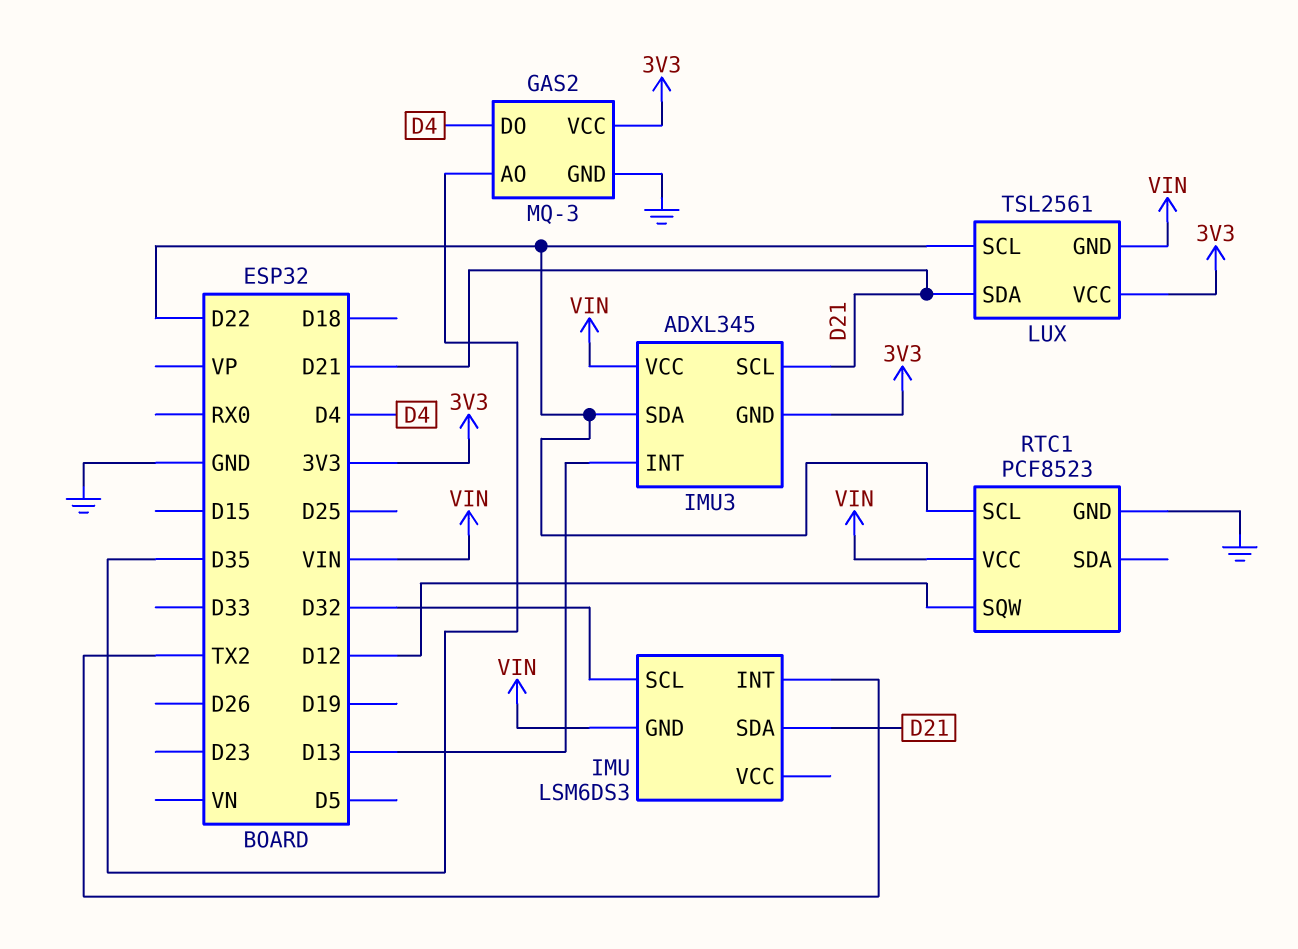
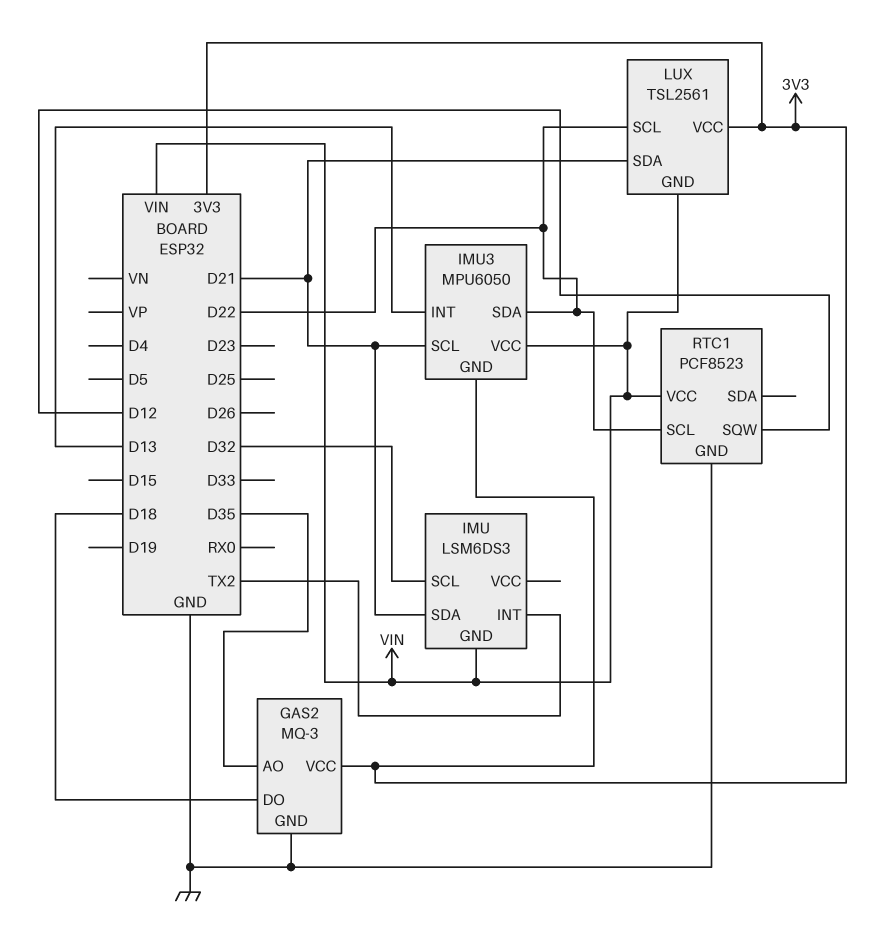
GAS2 pin DO: D4 -> D18
IMU3: ADXL345 -> MPU6050

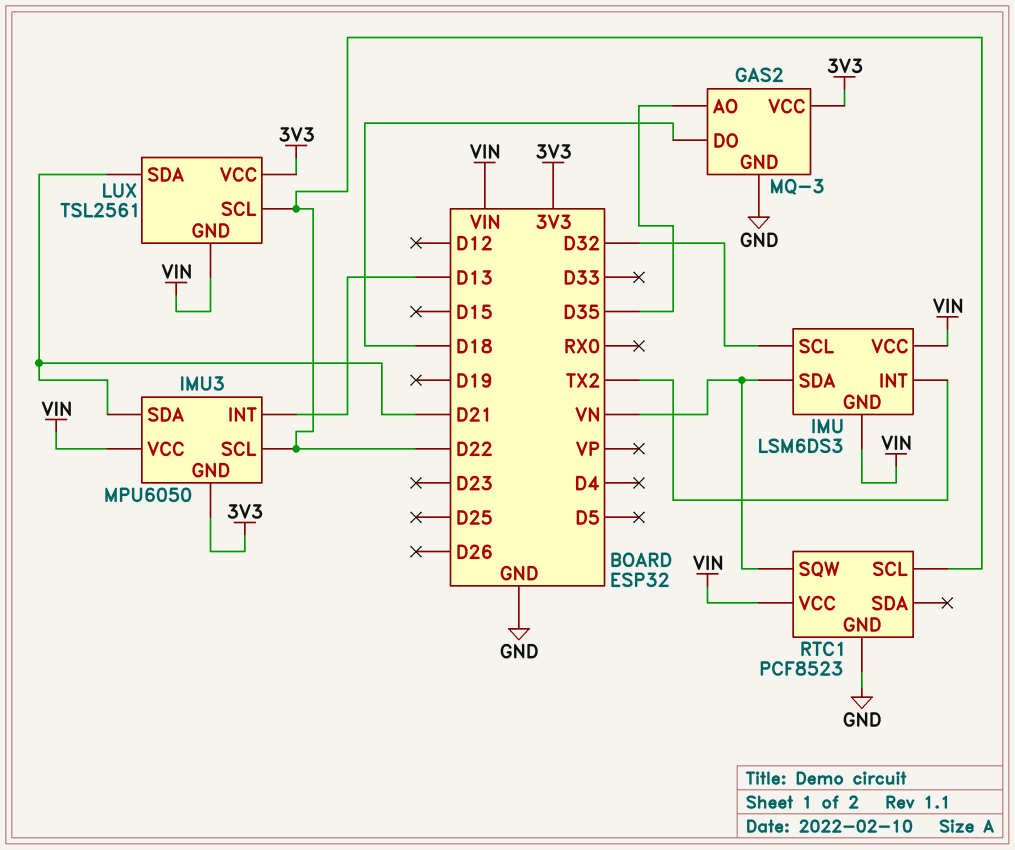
IMU pin SDA: D21 -> VN
IMU pin VCC: none -> VIN
IMU3 pin SCL: D21 -> D22
IMU3 pin SDA: D22 -> D21
RTC1 pin SQW: D12 -> VN

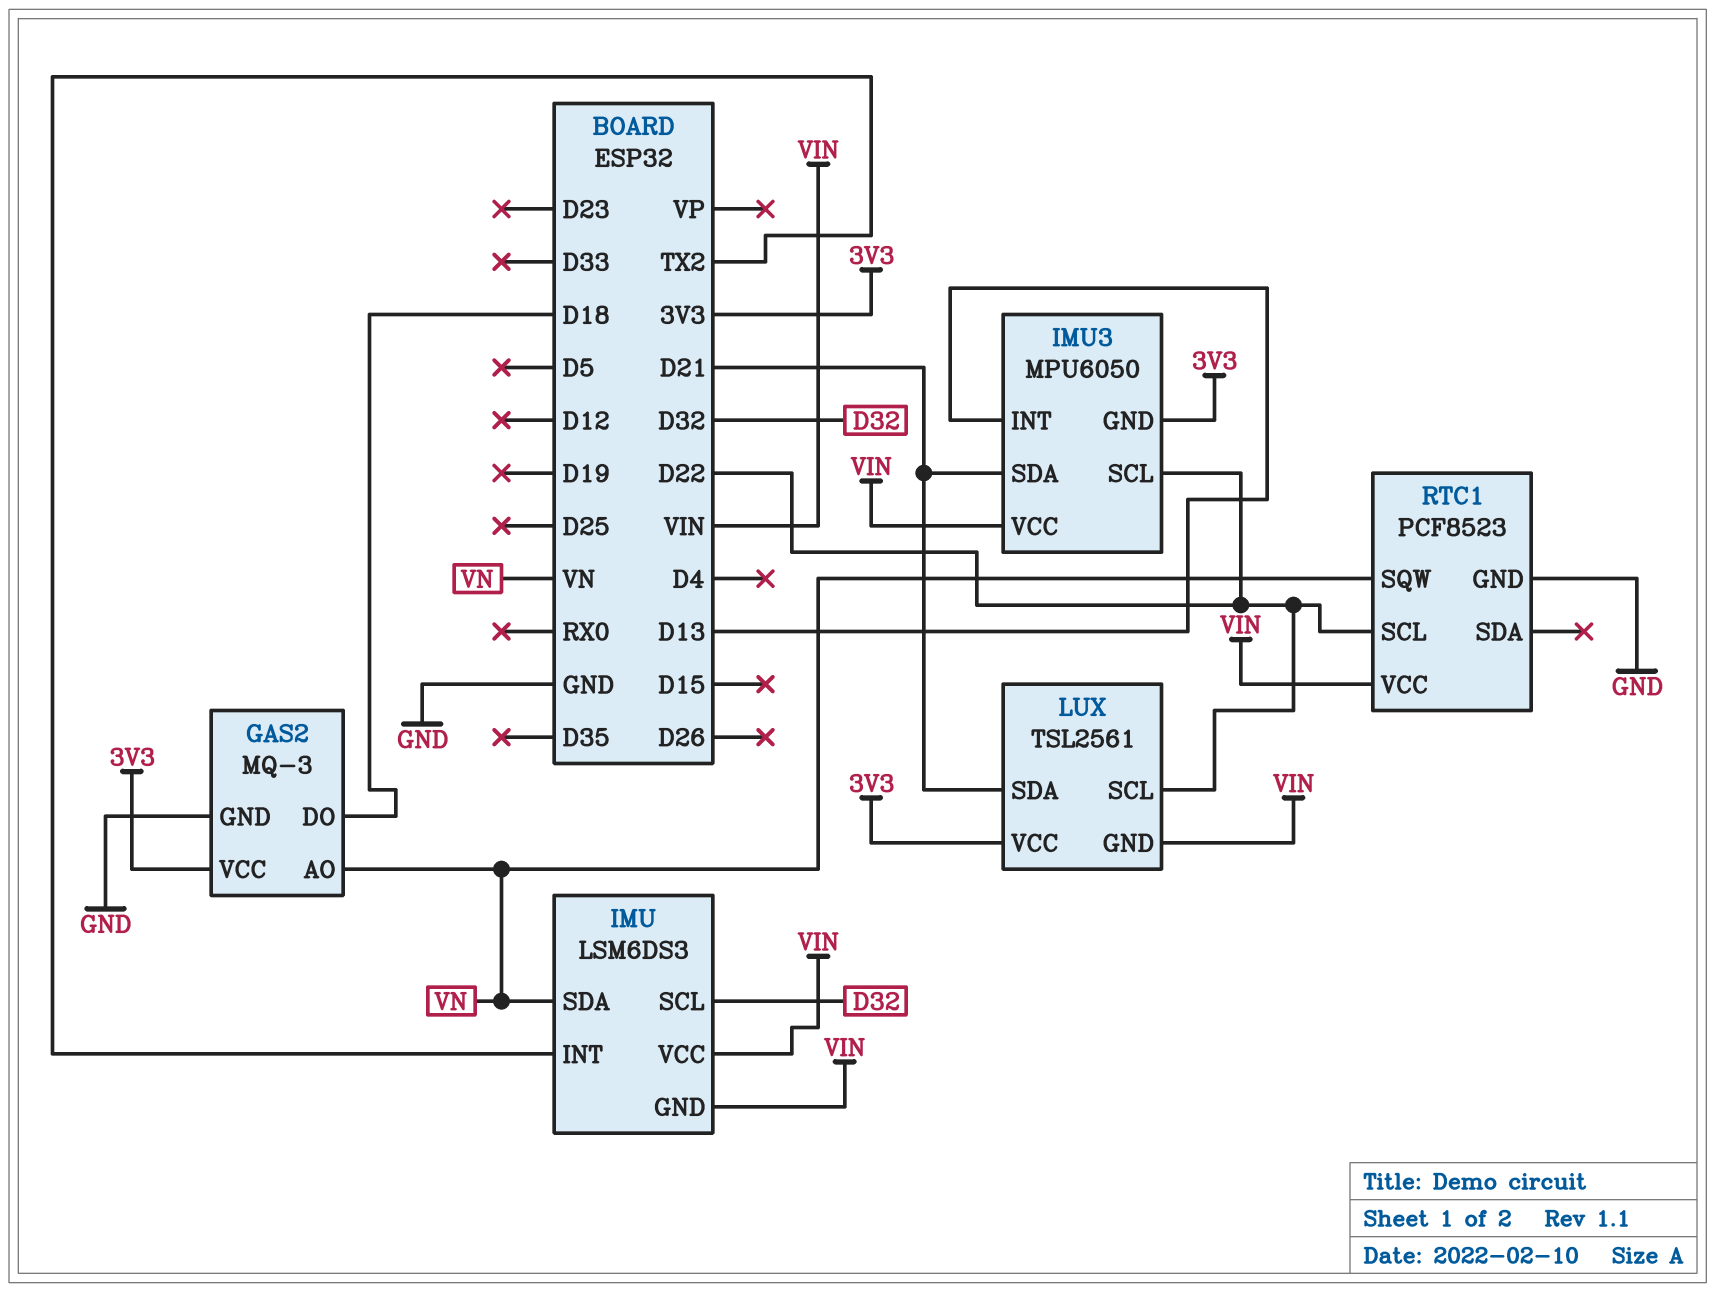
GAS2 pin AO: D35 -> VN

